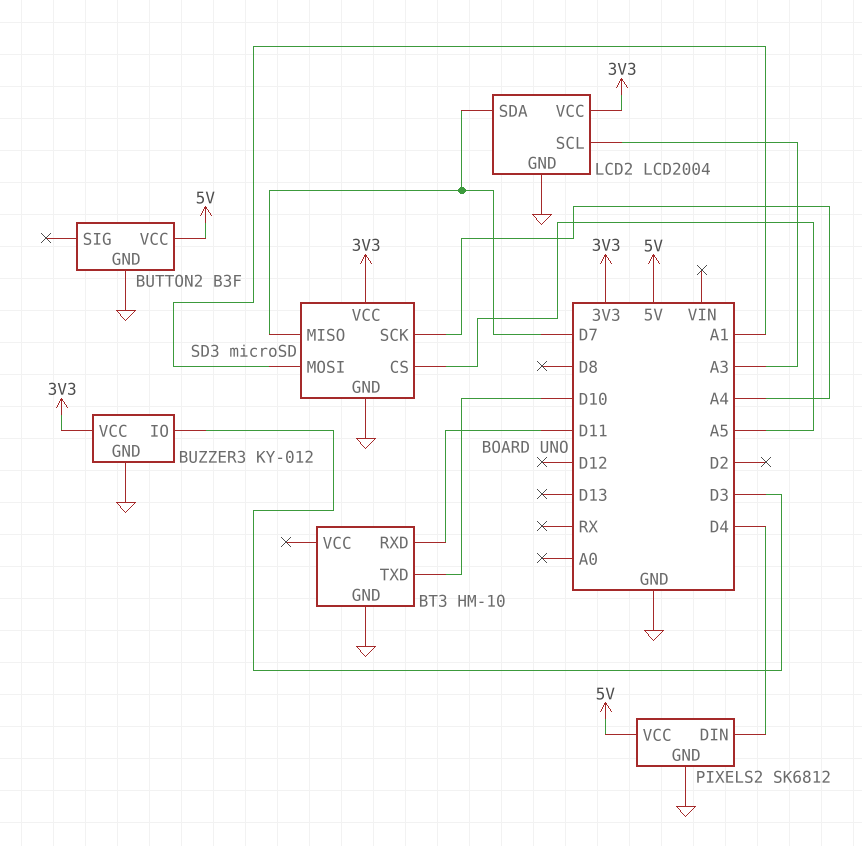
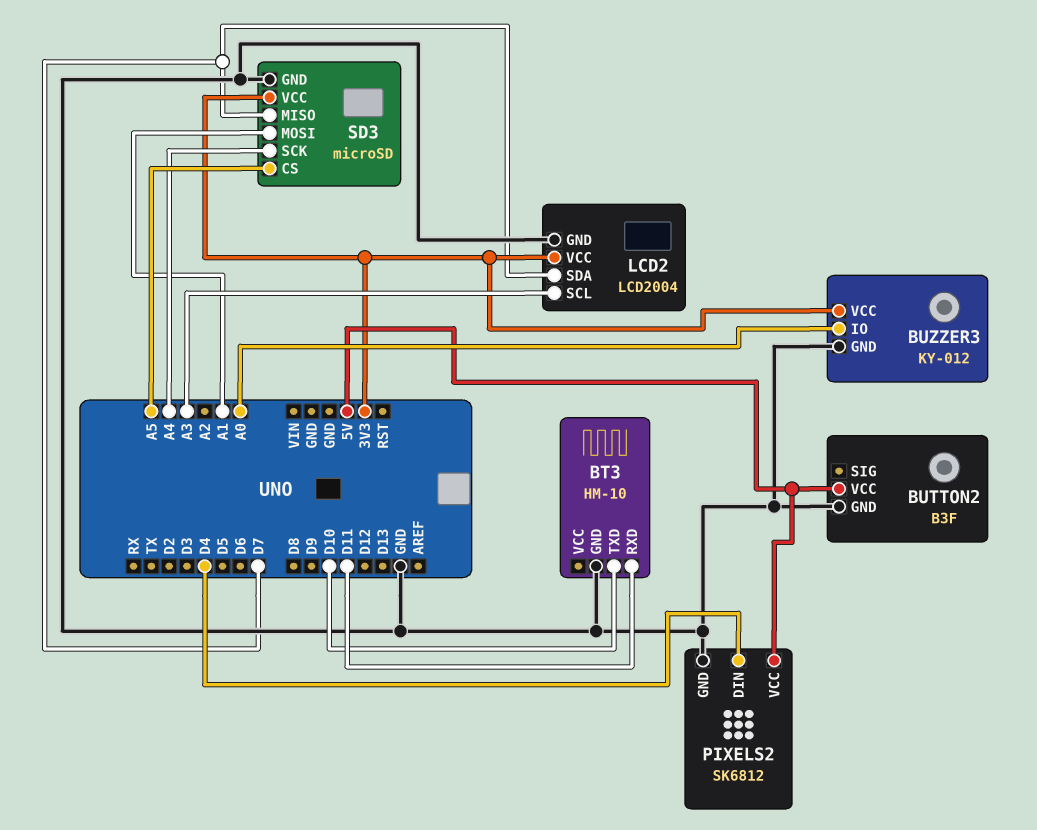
BUZZER3 pin IO: D3 -> A0

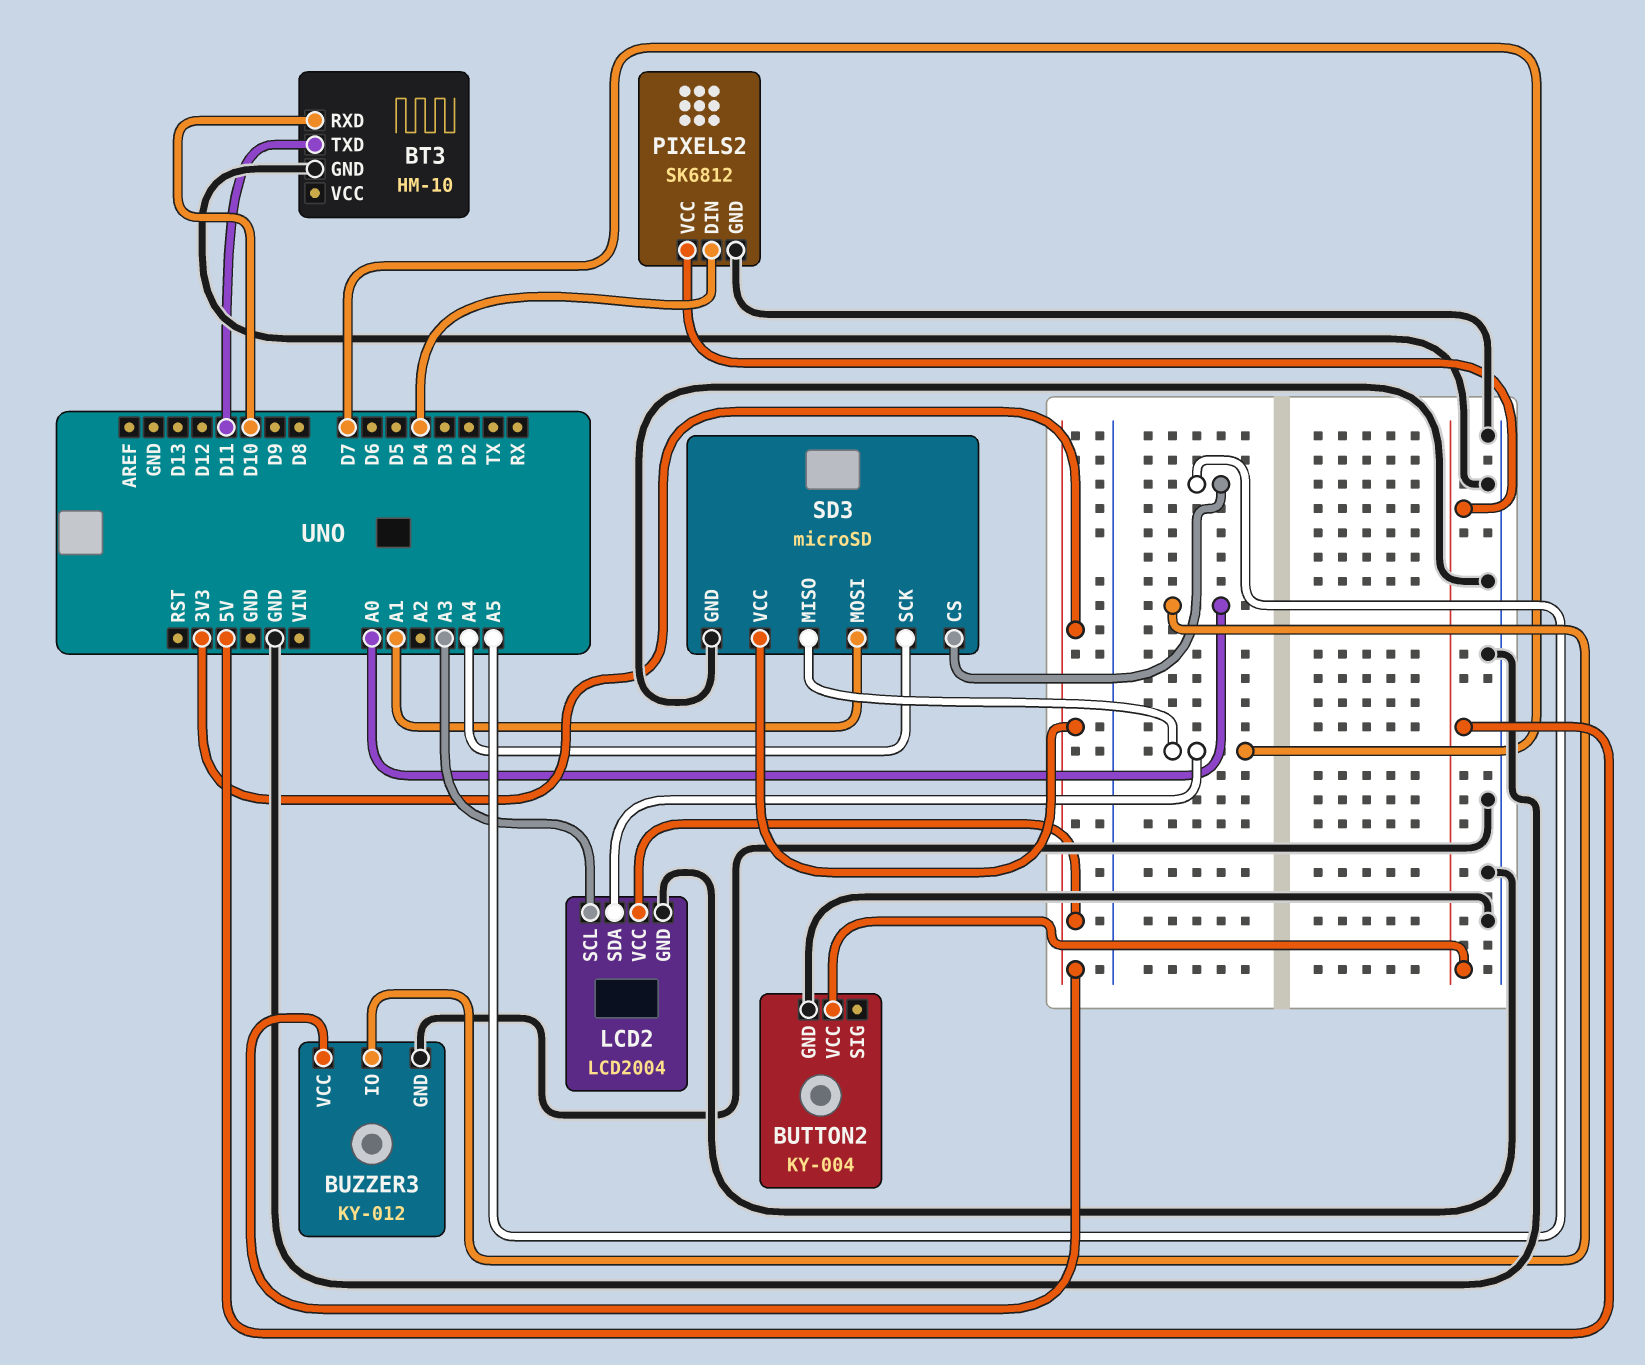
BT3 pin RXD: D11 -> D10
BT3 pin TXD: D10 -> D11
BUTTON2: B3F -> KY-004

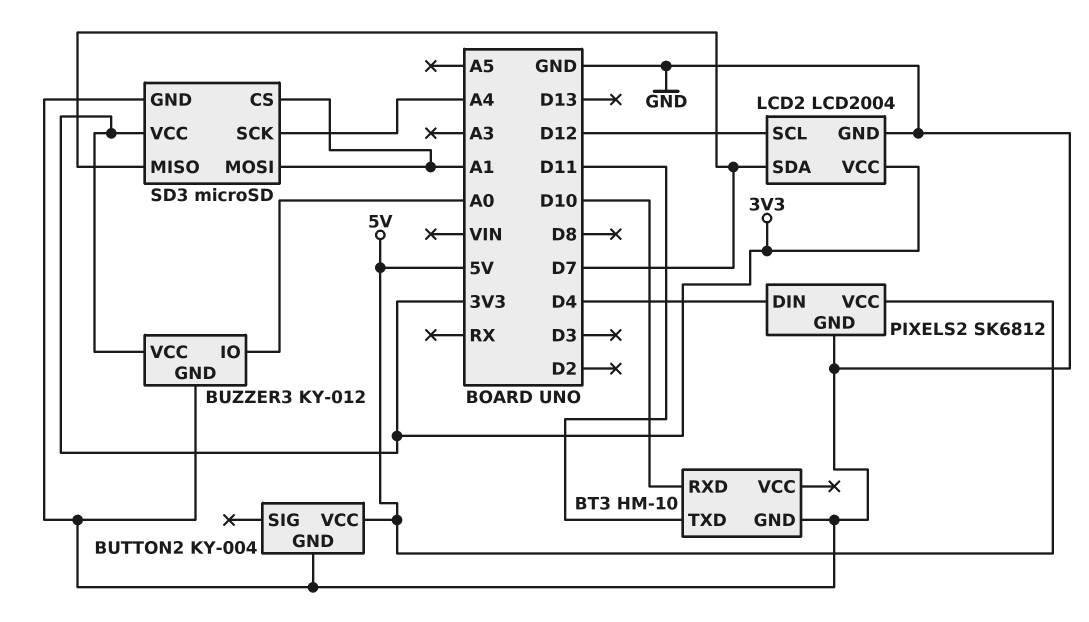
LCD2 pin SCL: A3 -> D12
SD3 pin CS: A5 -> A1

